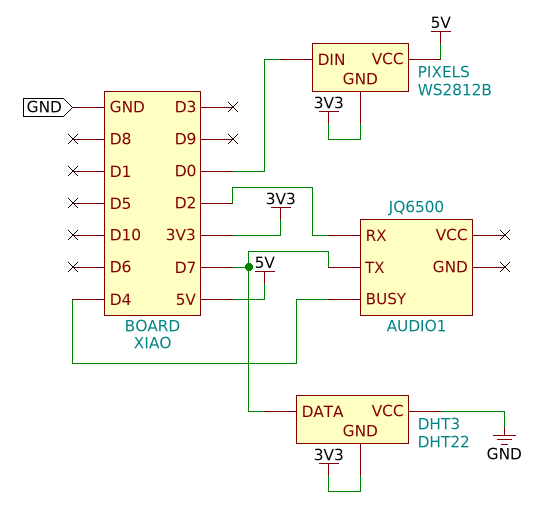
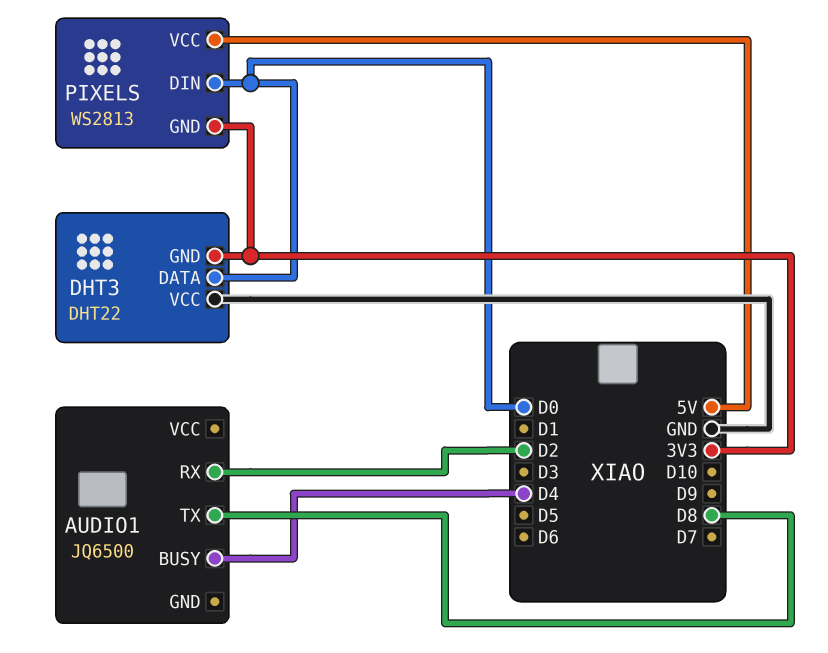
AUDIO1 pin TX: D7 -> D8
DHT3 pin DATA: D7 -> D0
PIXELS: WS2812B -> WS2813

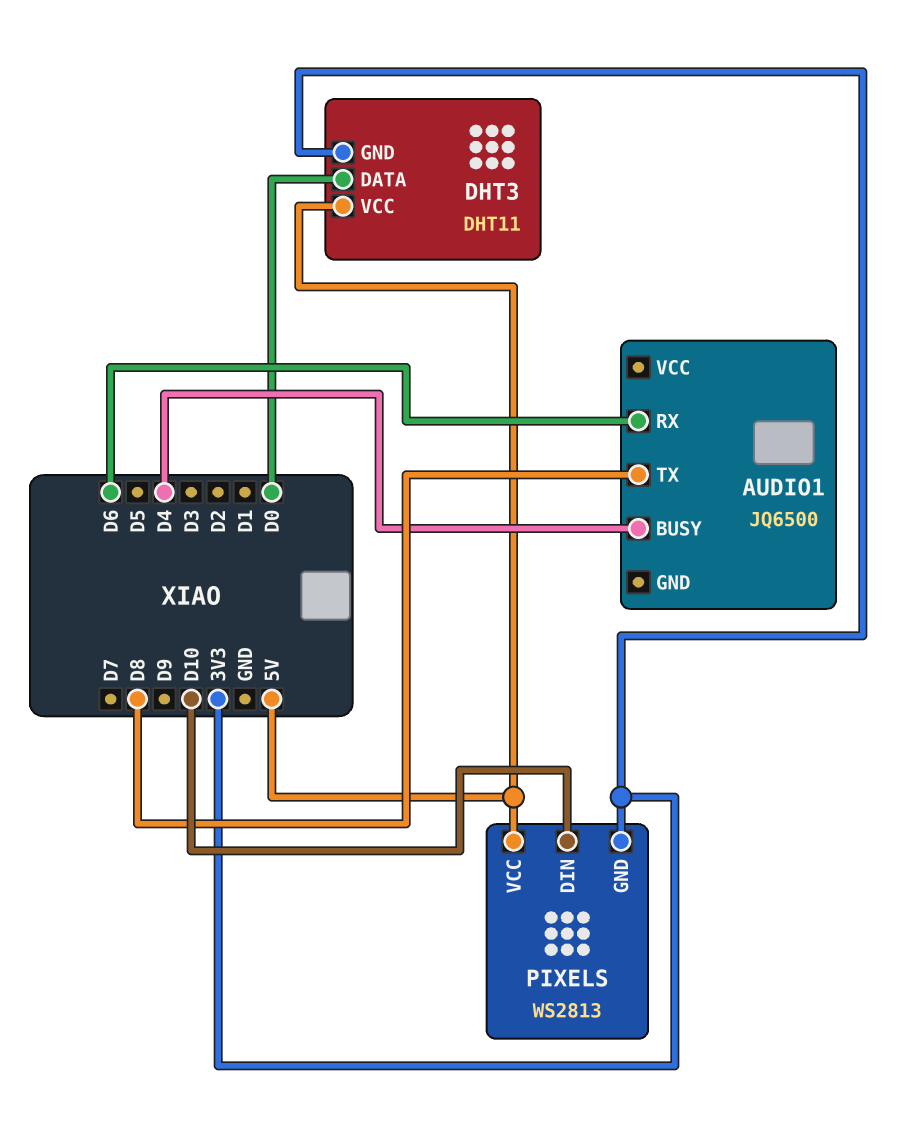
AUDIO1 pin RX: D2 -> D6
DHT3: DHT22 -> DHT11
DHT3 pin VCC: GND -> 5V
PIXELS pin DIN: D0 -> D10

